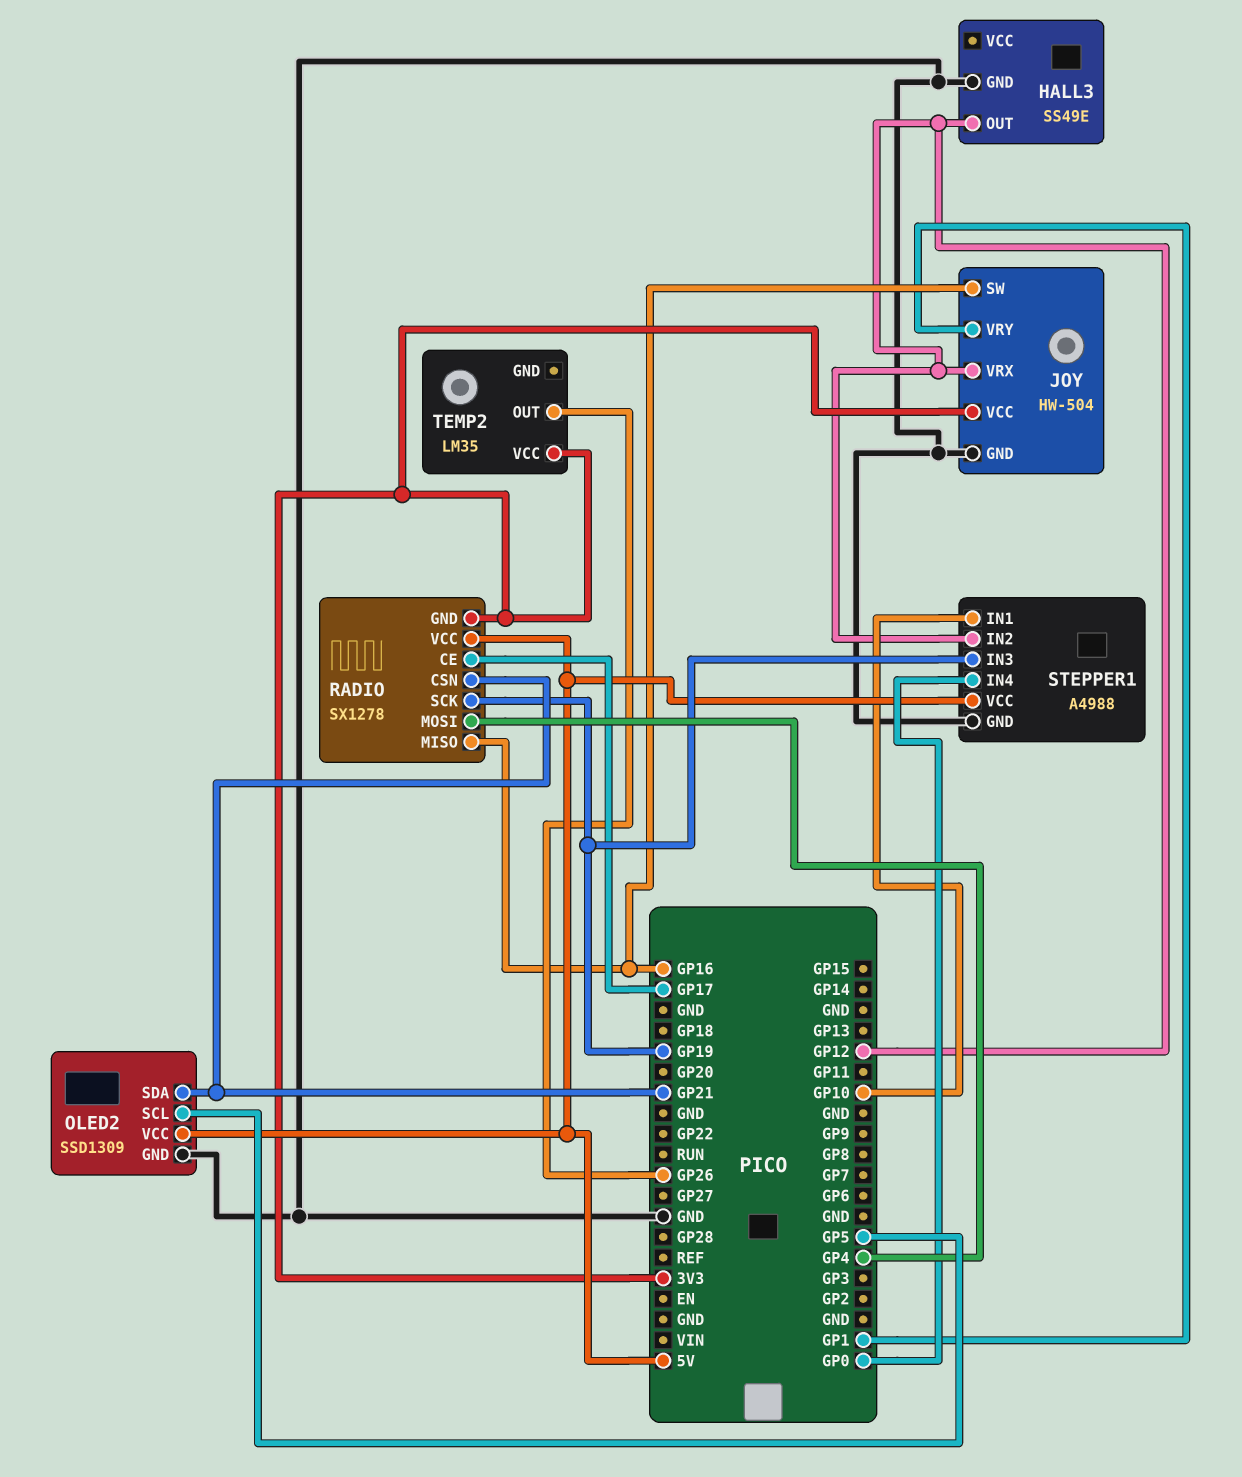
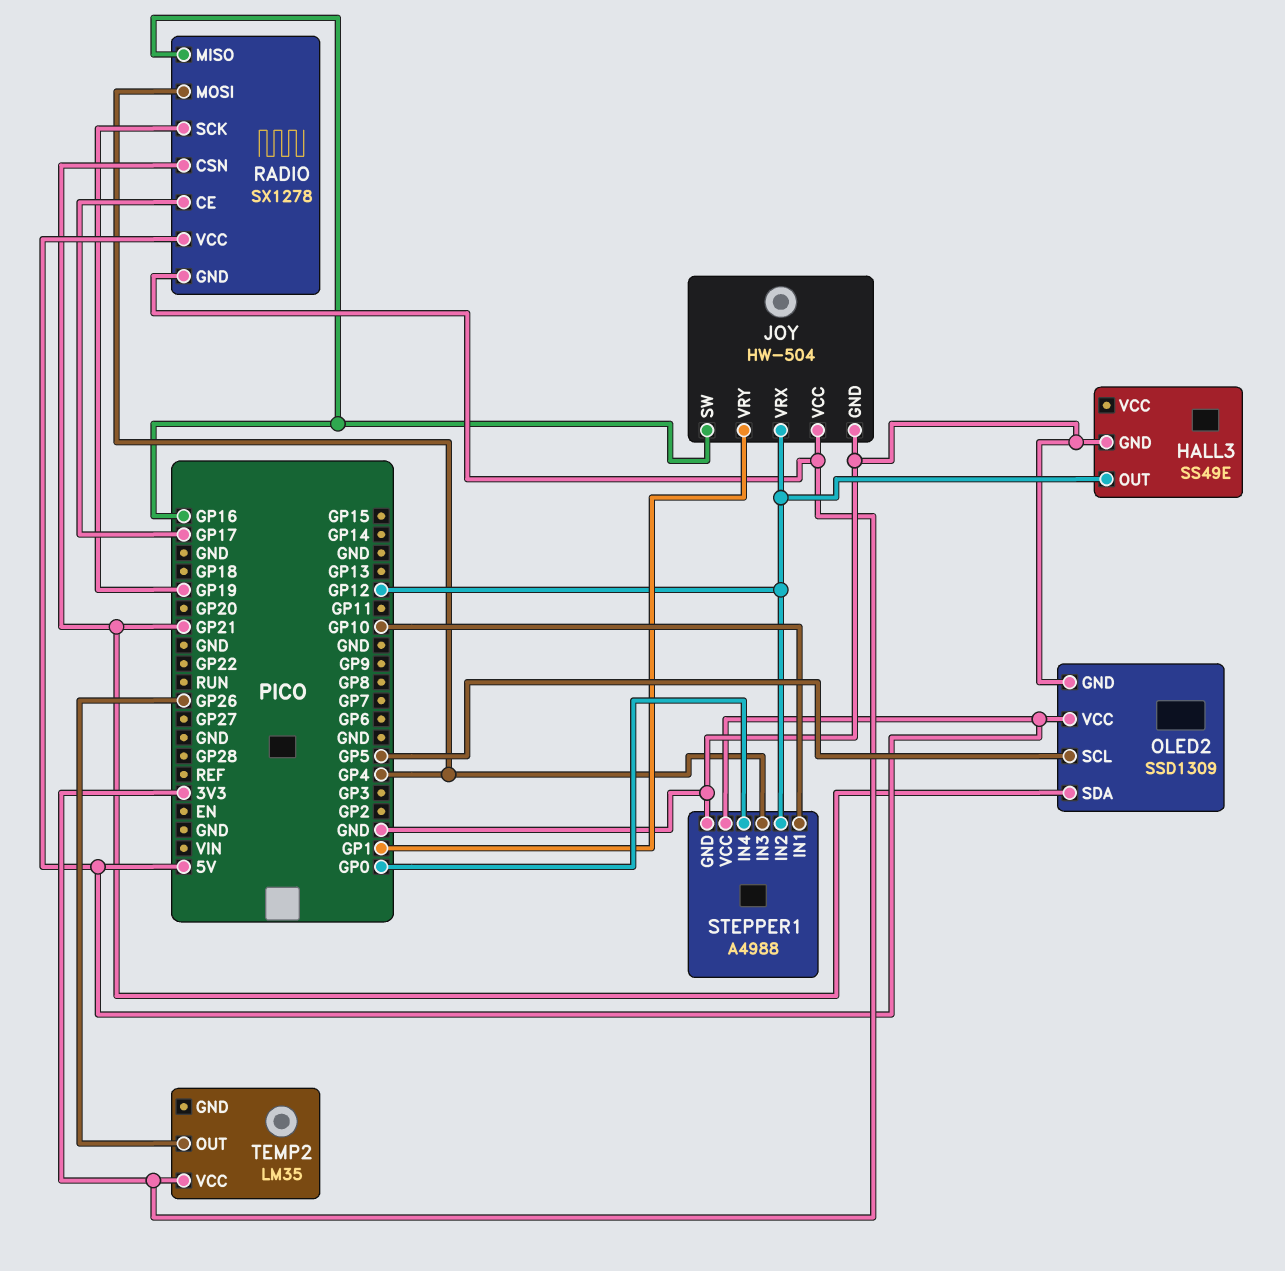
STEPPER1 pin IN3: GP19 -> GP4

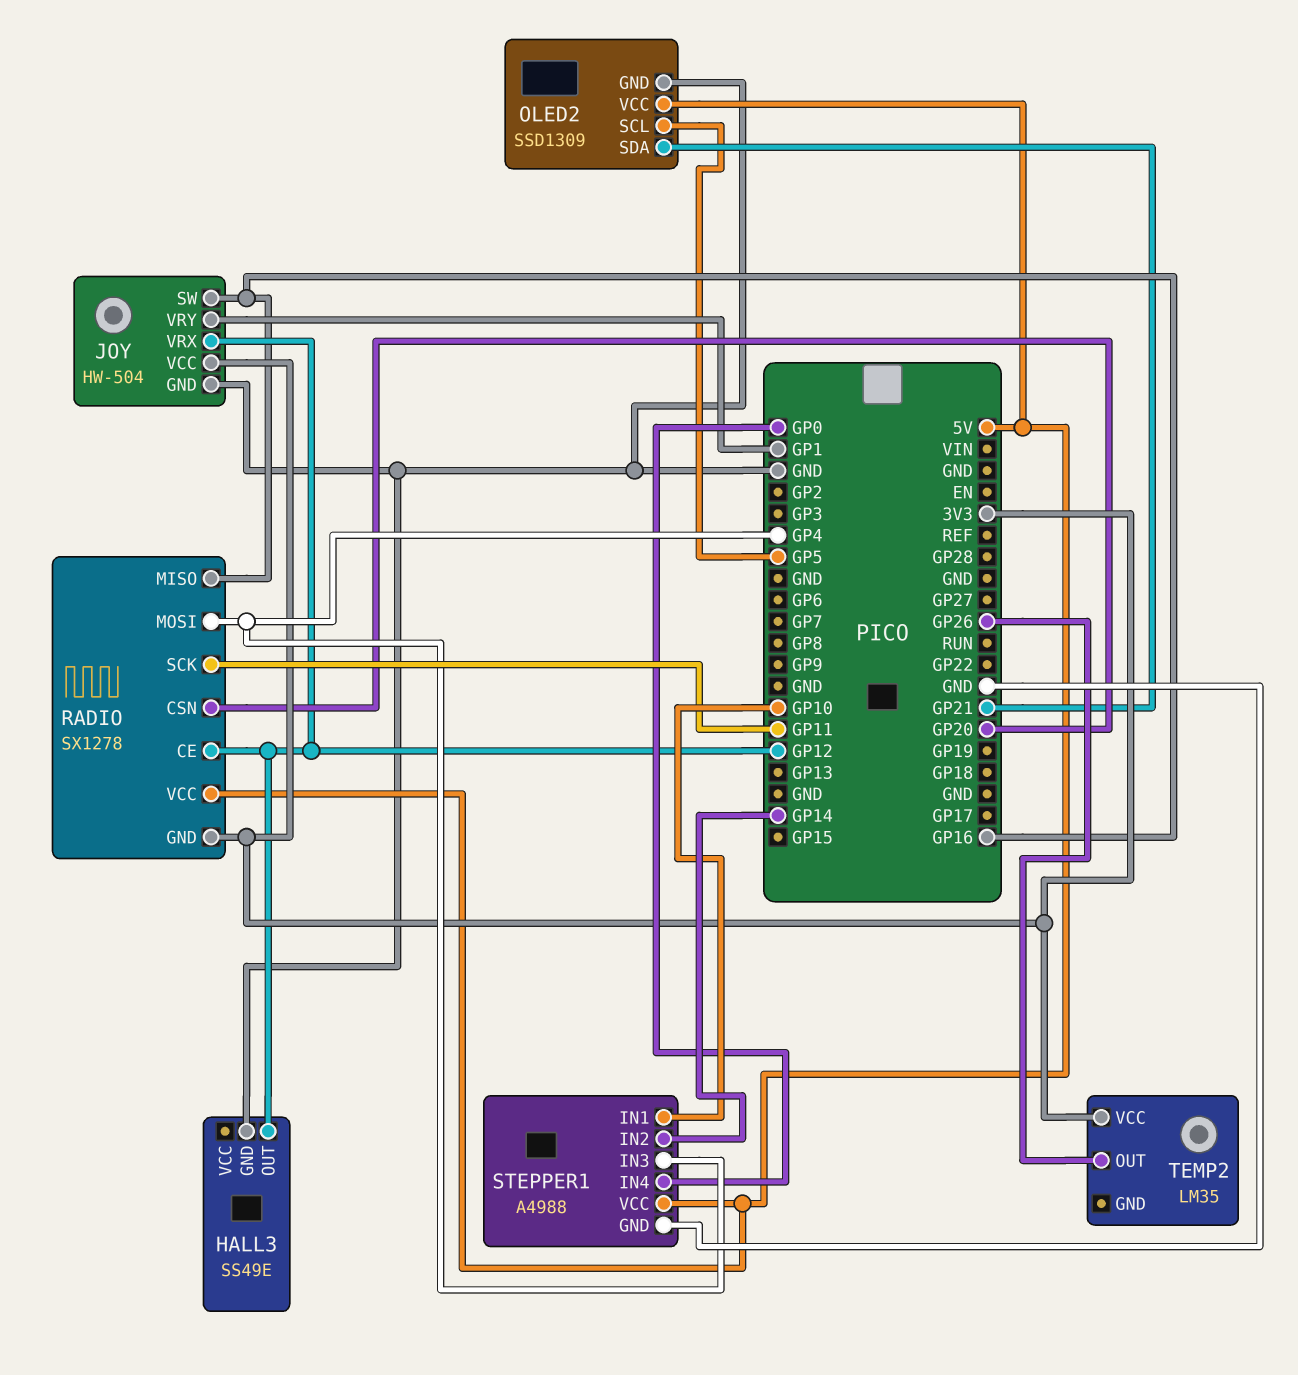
RADIO pin CE: GP17 -> GP12
RADIO pin CSN: GP21 -> GP20
RADIO pin SCK: GP19 -> GP11
STEPPER1 pin IN2: GP12 -> GP14

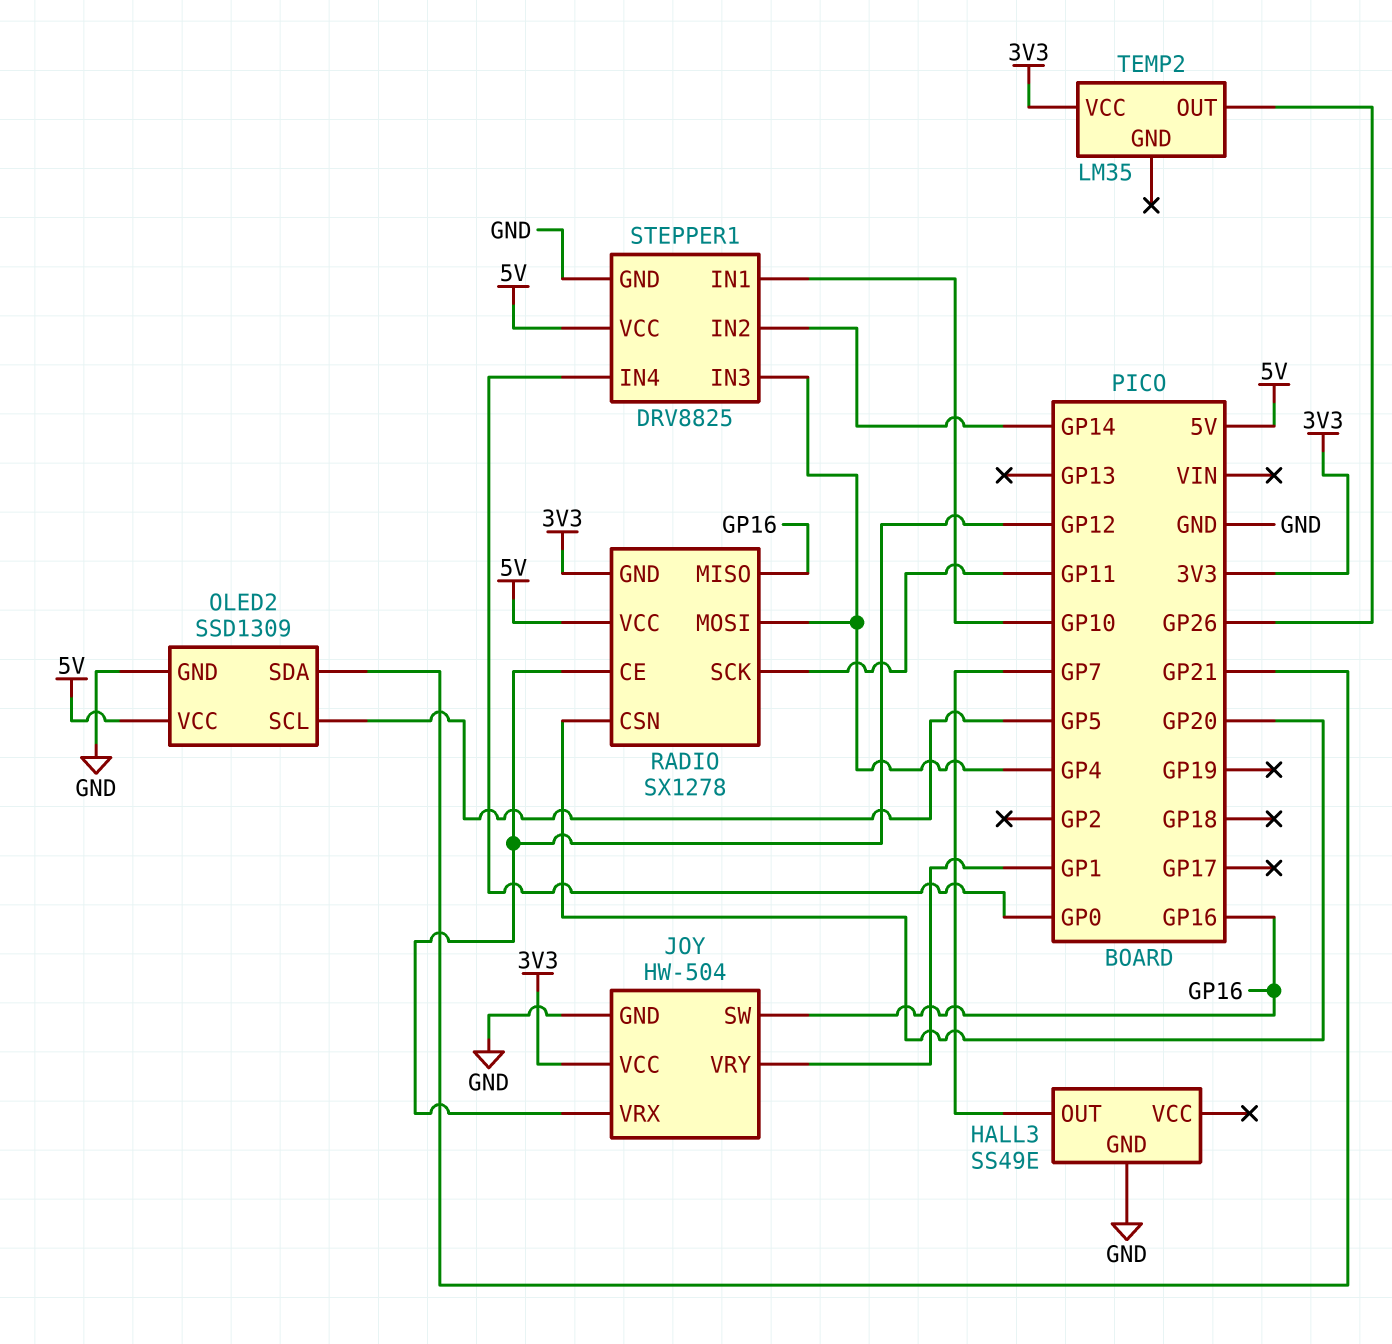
HALL3 pin OUT: GP12 -> GP7
STEPPER1: A4988 -> DRV8825

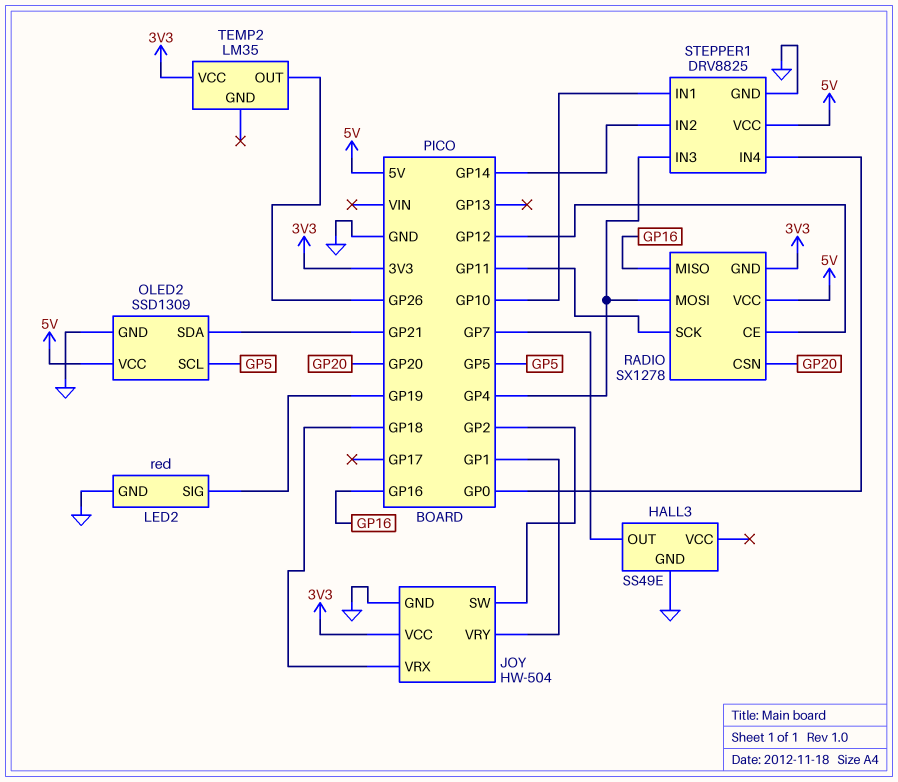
JOY pin SW: GP16 -> GP2
JOY pin VRX: GP12 -> GP18
LED2: none -> red
LED2 pin GND: none -> GND
LED2 pin SIG: none -> GP19

